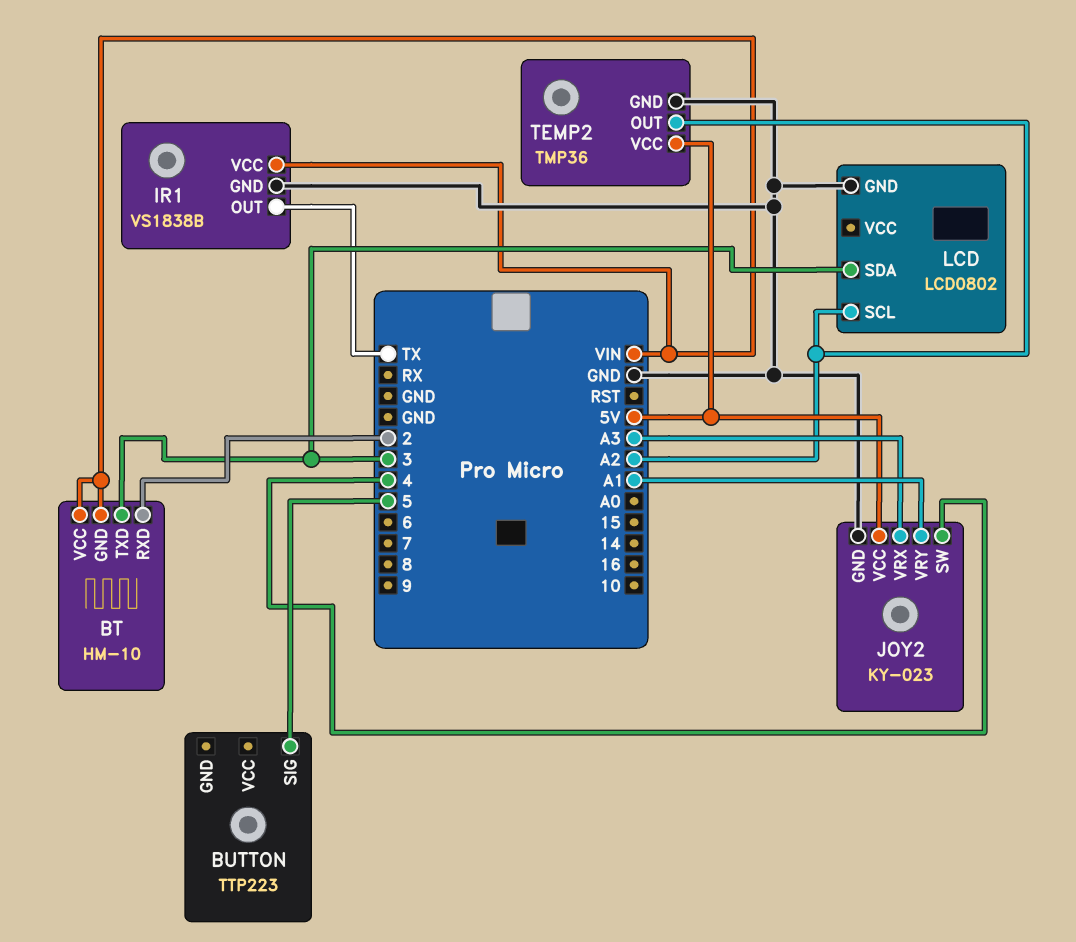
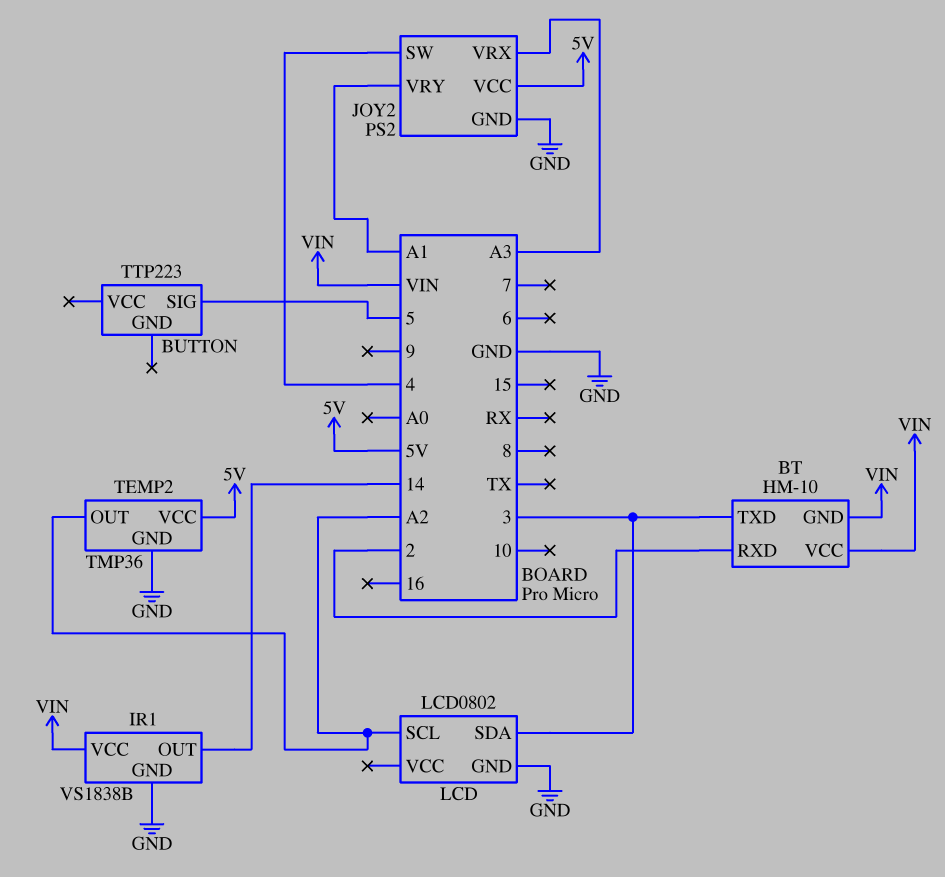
IR1 pin OUT: TX -> 14
JOY2: KY-023 -> PS2

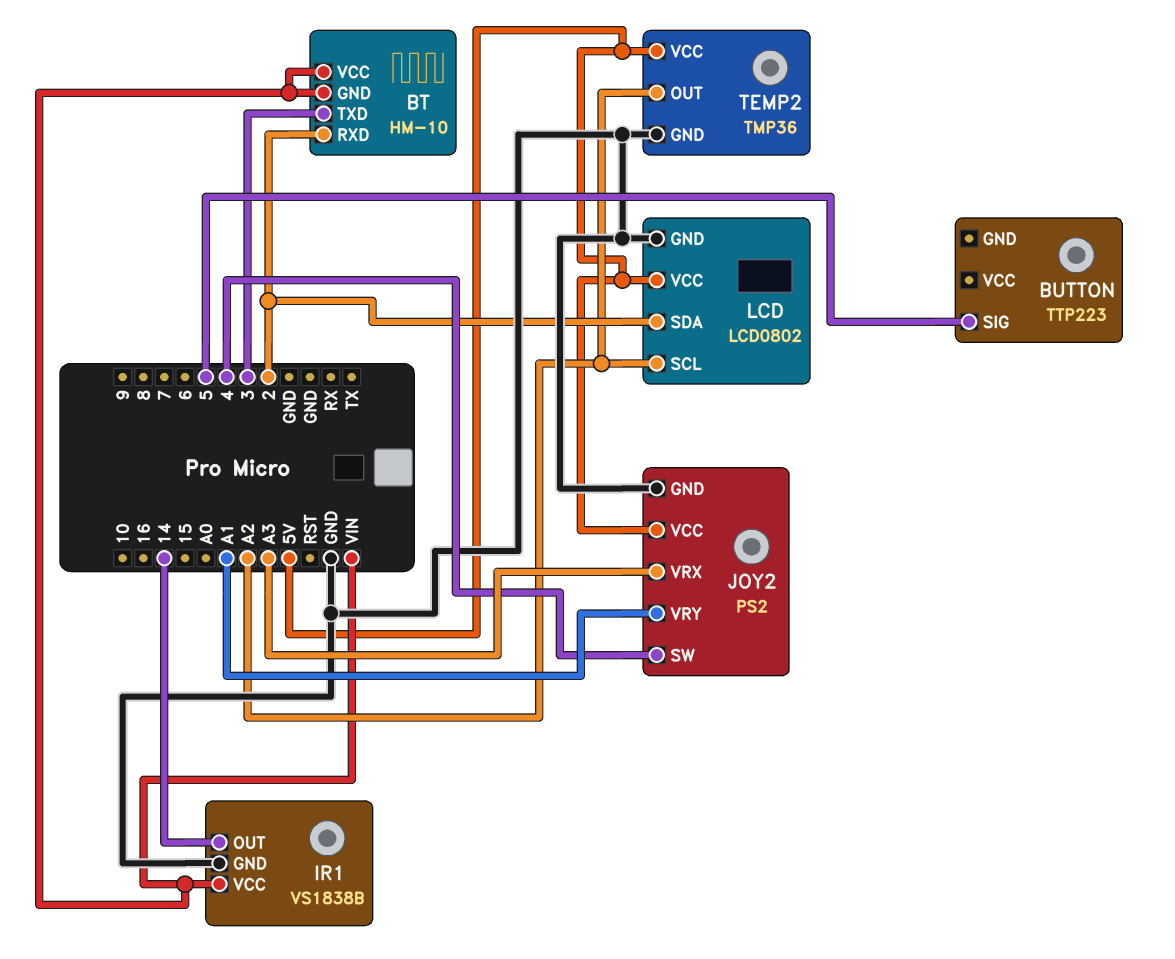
LCD pin SDA: 3 -> 2
LCD pin VCC: none -> 5V

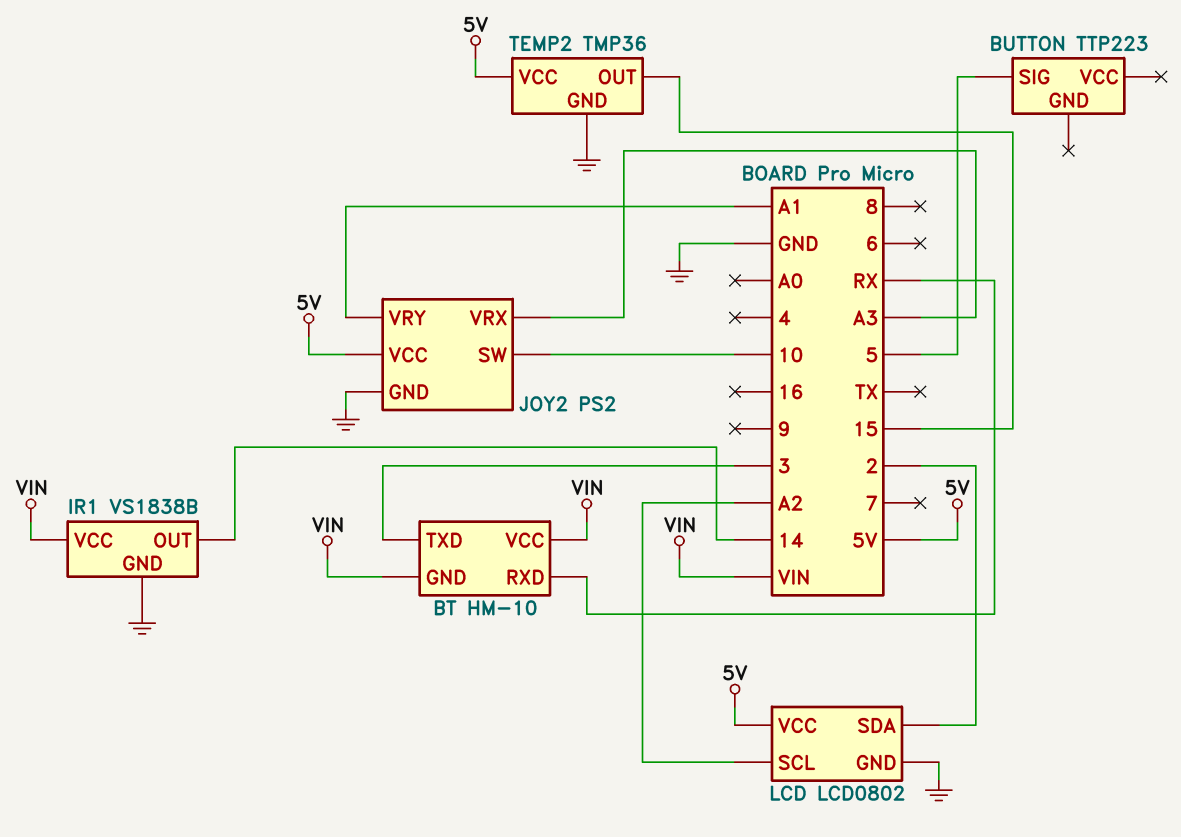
BT pin RXD: 2 -> RX
JOY2 pin SW: 4 -> 10
TEMP2 pin OUT: A2 -> 15

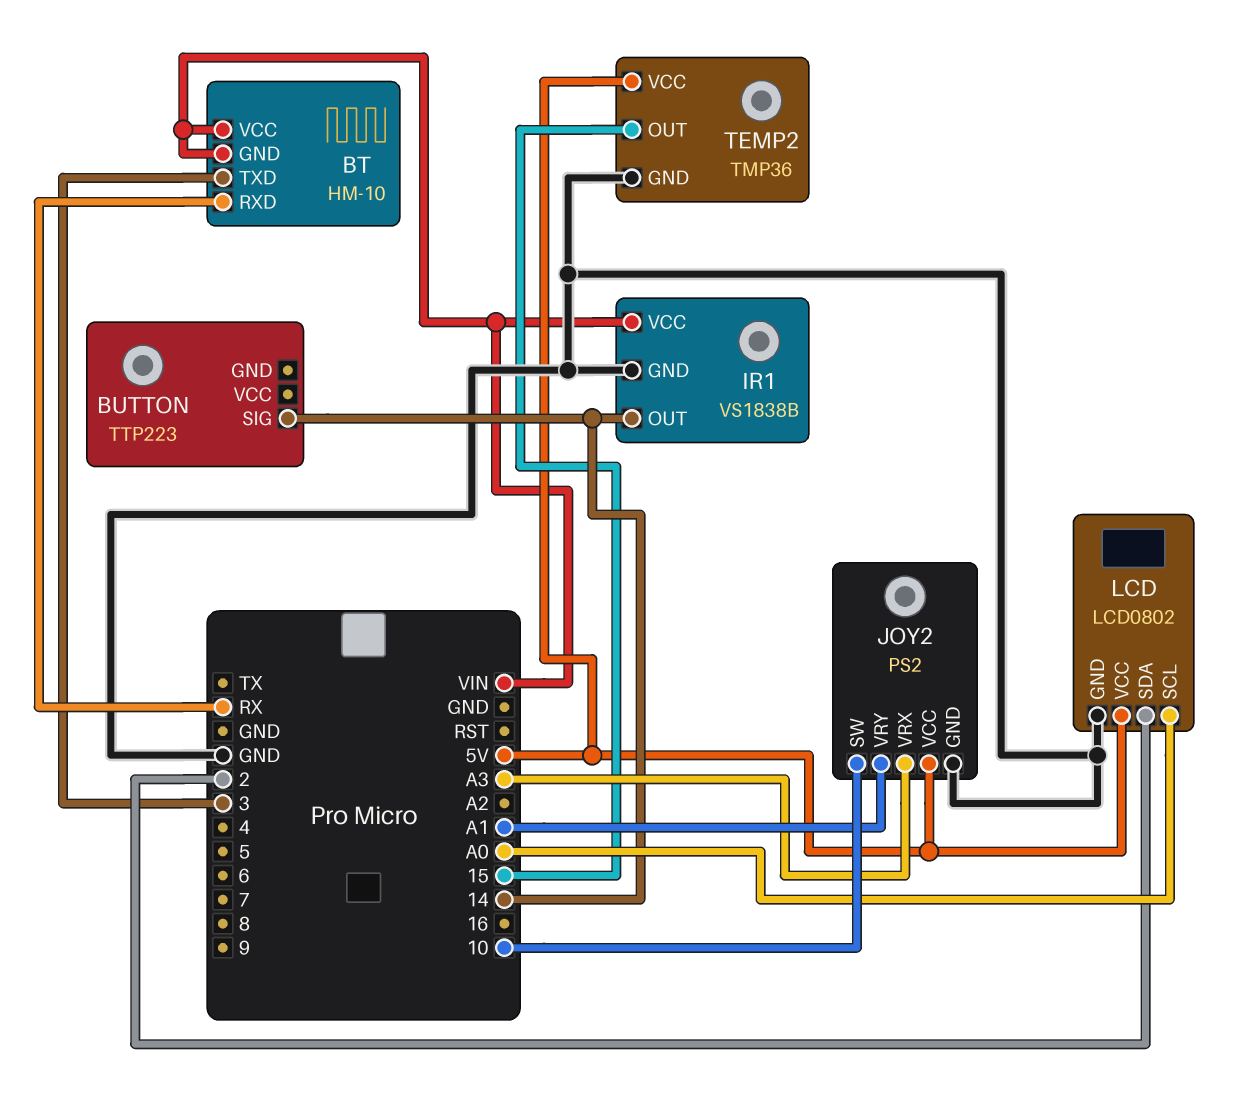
BUTTON pin SIG: 5 -> 14
LCD pin SCL: A2 -> A0

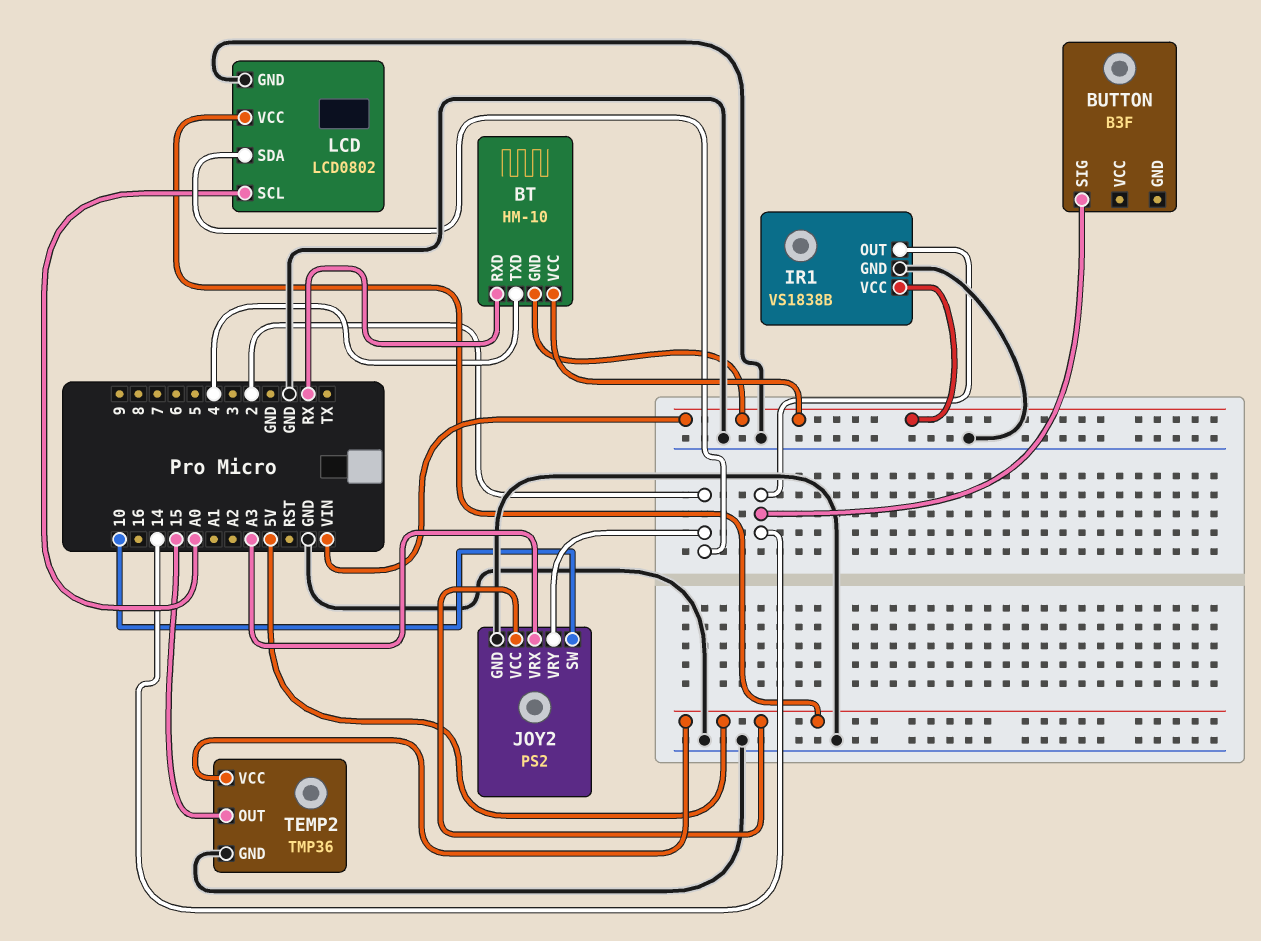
BT pin TXD: 3 -> 4
BUTTON: TTP223 -> B3F
JOY2 pin VRY: A1 -> 2

